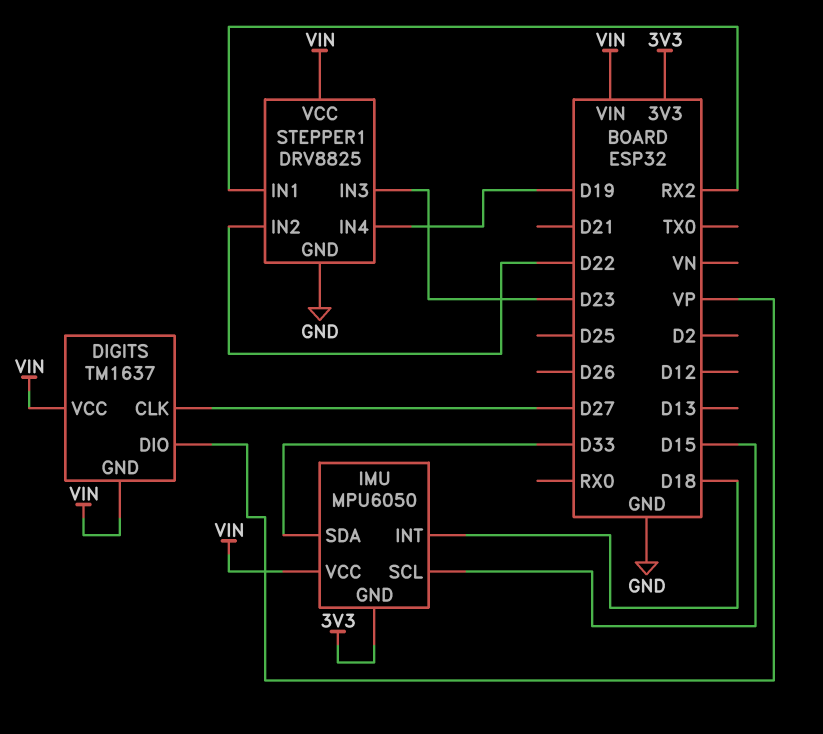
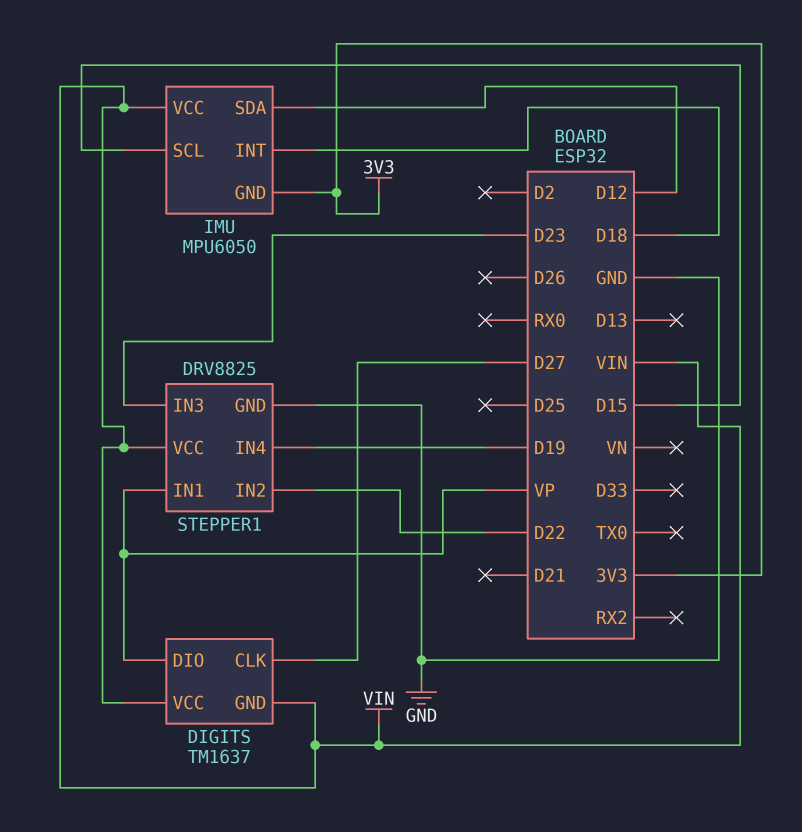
IMU pin SDA: D33 -> D12
STEPPER1 pin IN1: RX2 -> VP

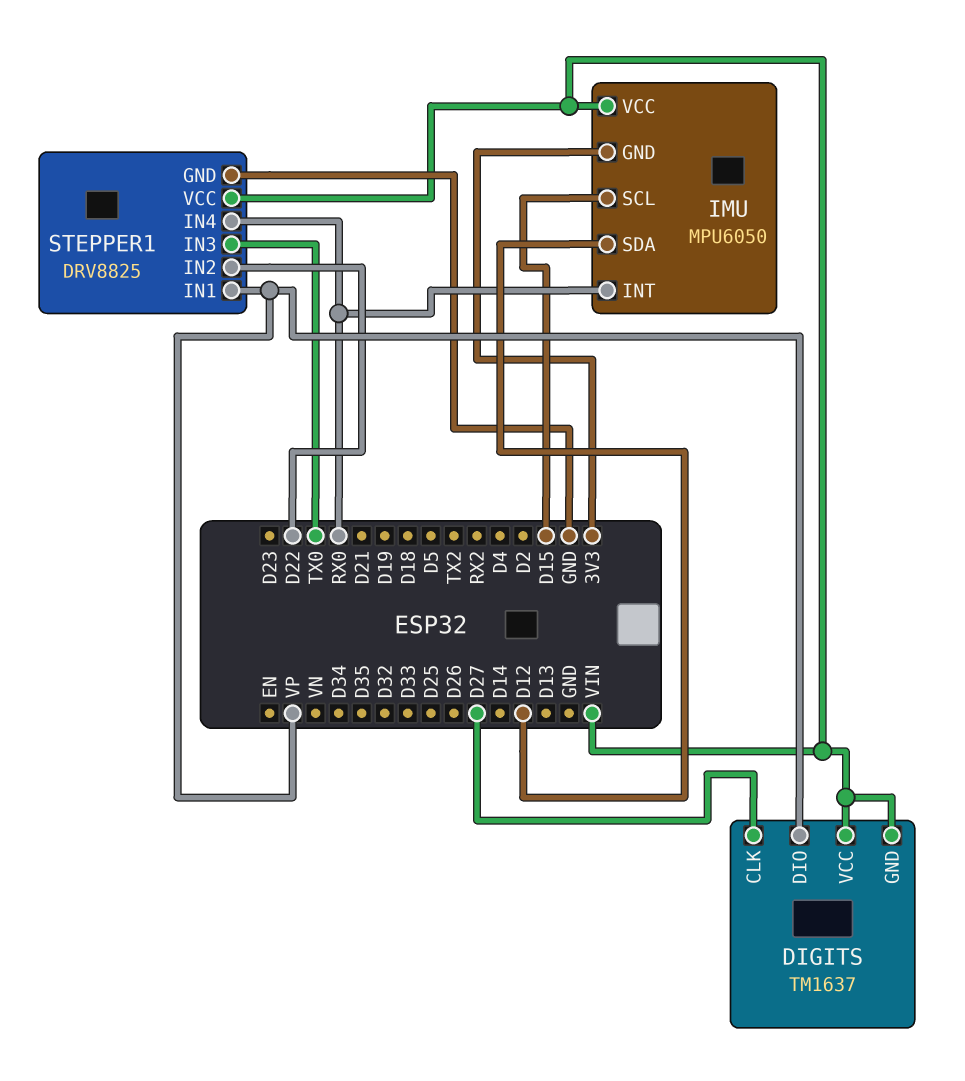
IMU pin INT: D18 -> RX0
STEPPER1 pin IN3: D23 -> TX0
STEPPER1 pin IN4: D19 -> RX0

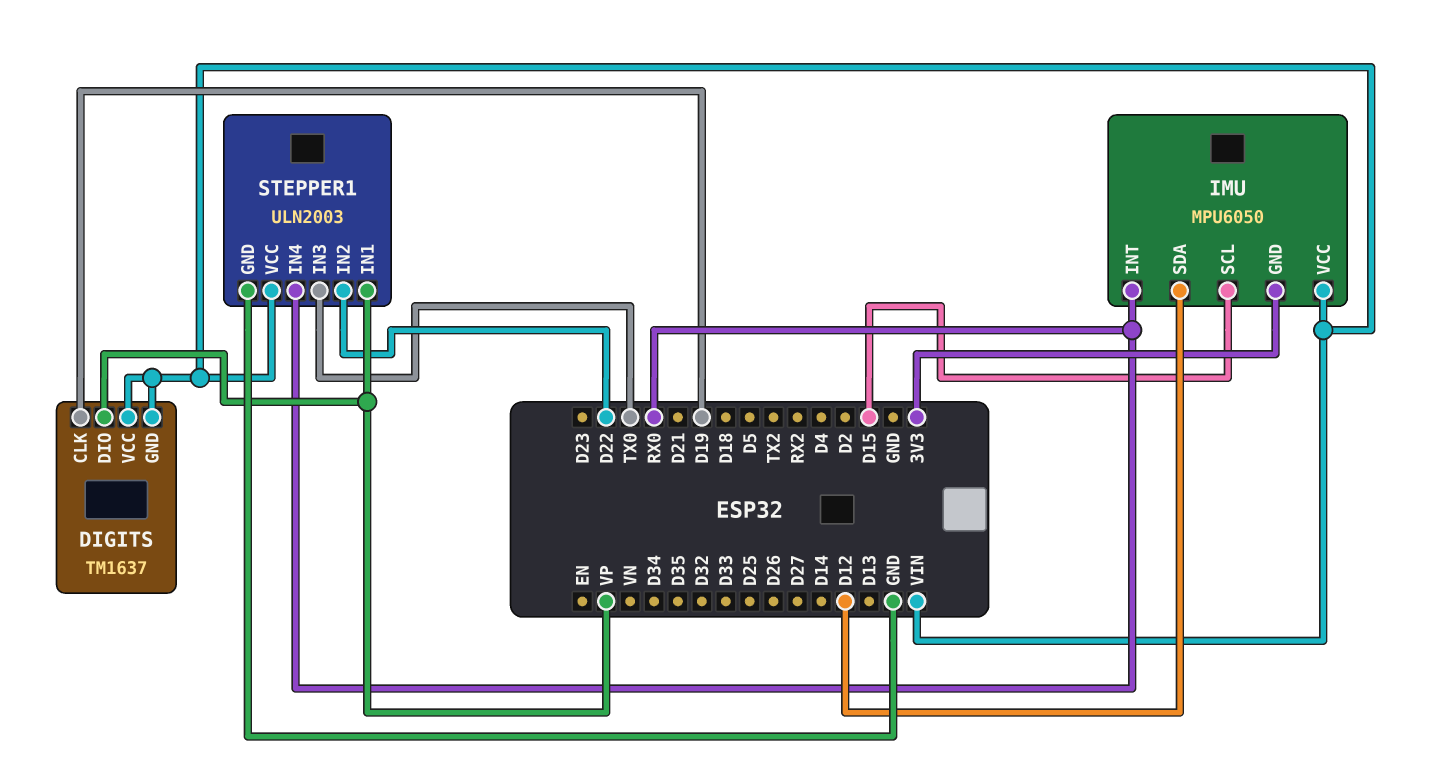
DIGITS pin CLK: D27 -> D19
STEPPER1: DRV8825 -> ULN2003

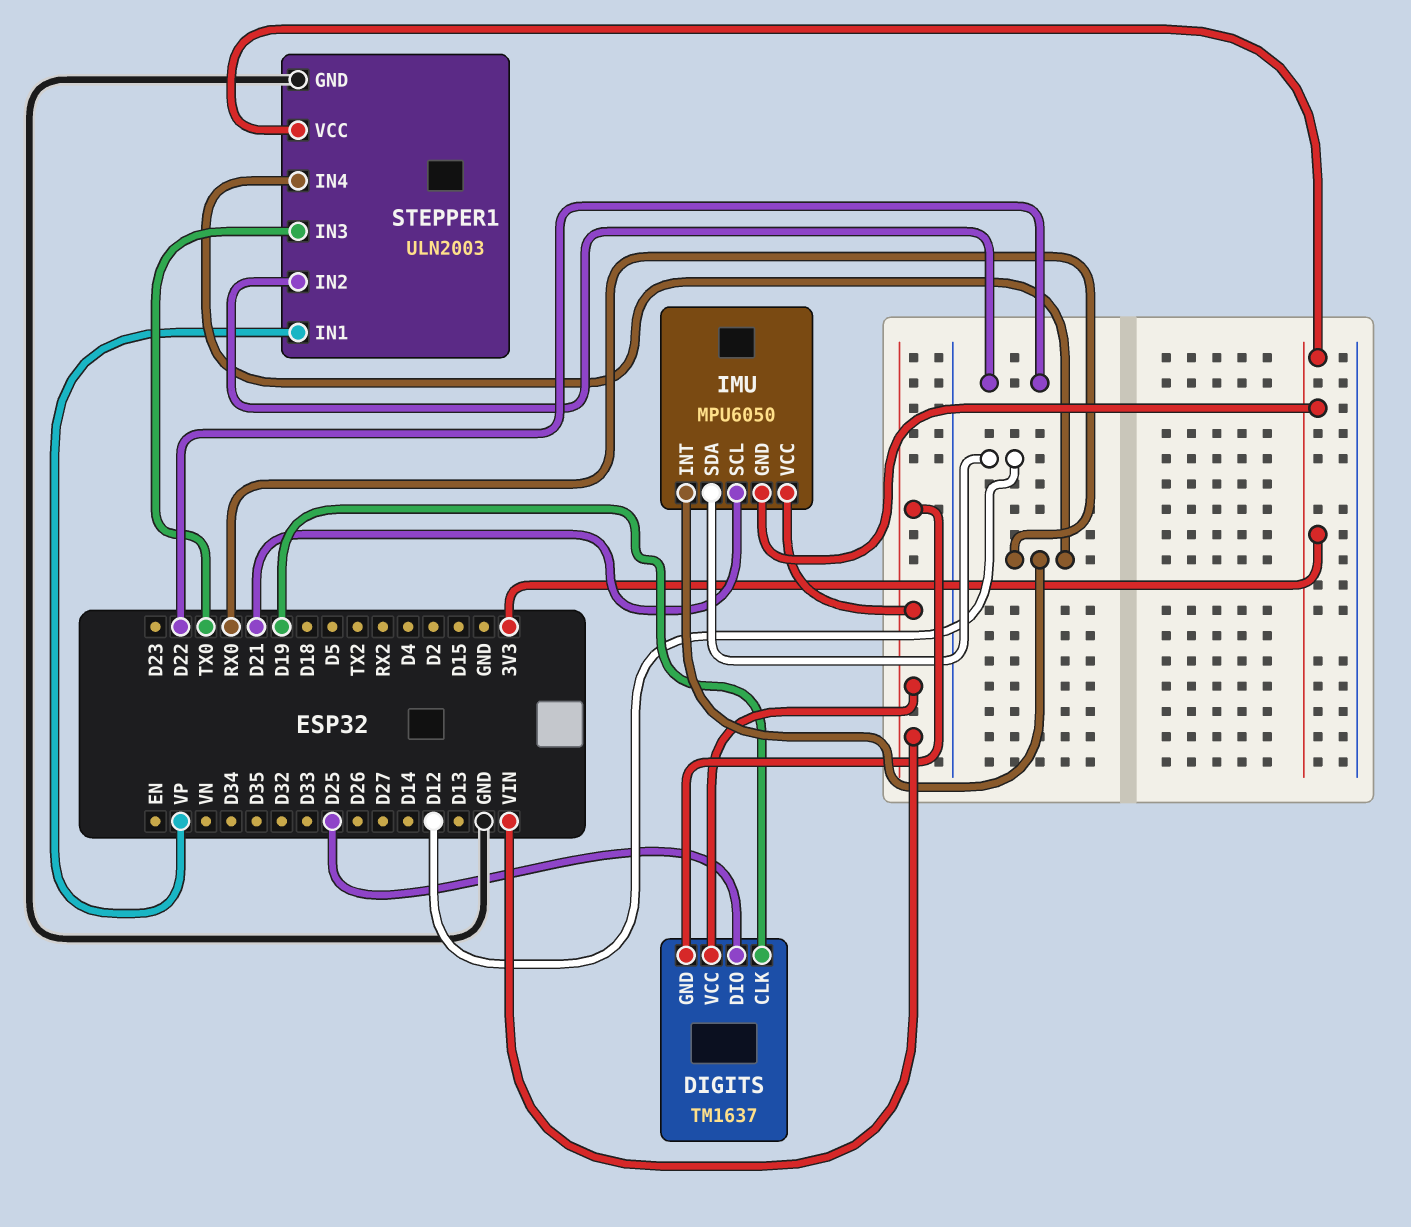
DIGITS pin DIO: VP -> D25
IMU pin SCL: D15 -> D21
STEPPER1 pin VCC: VIN -> 3V3

